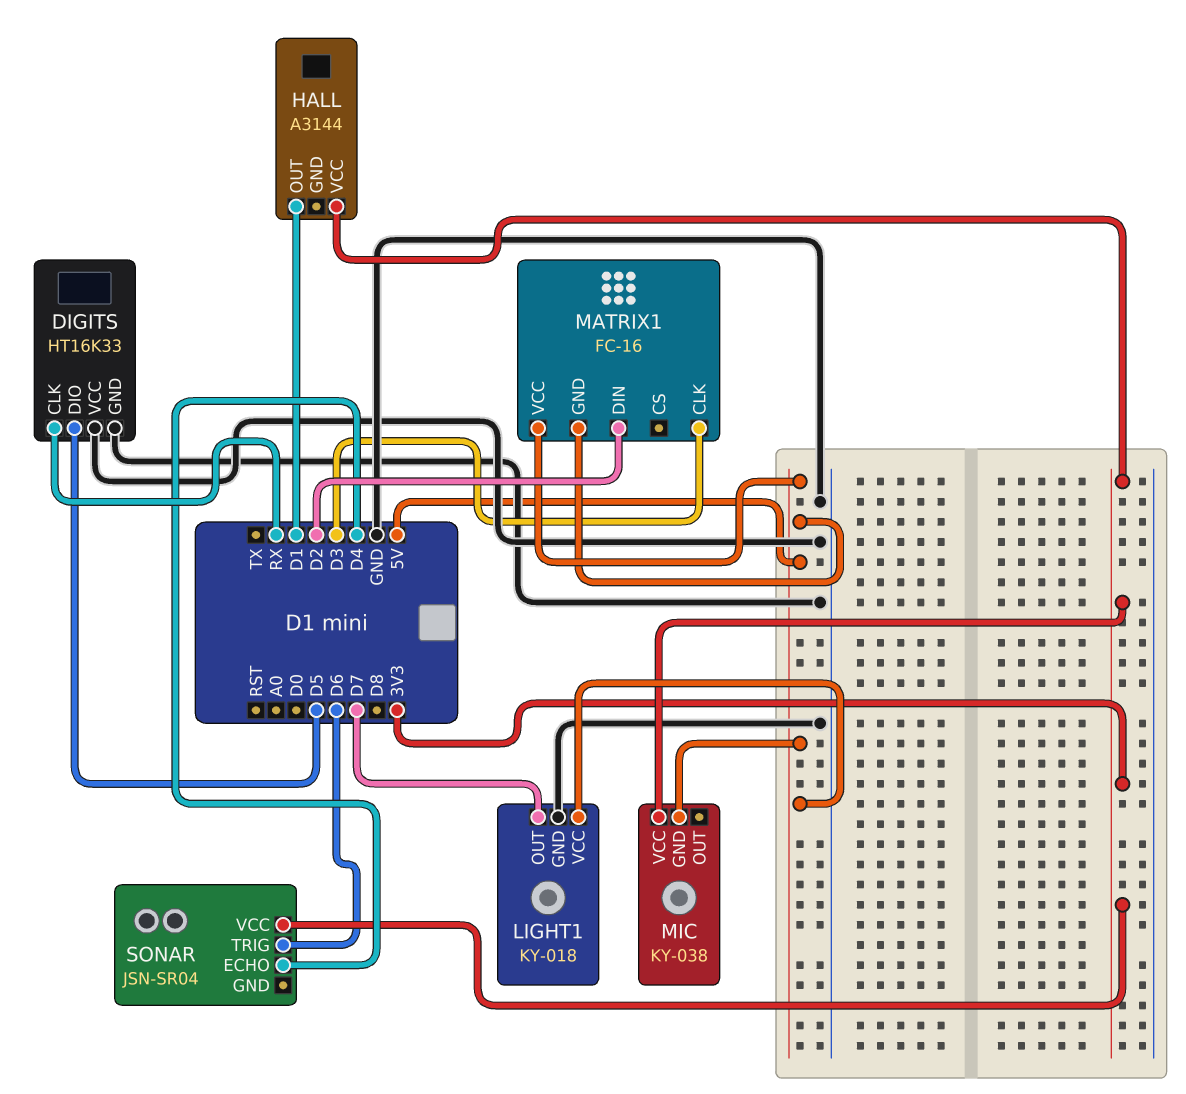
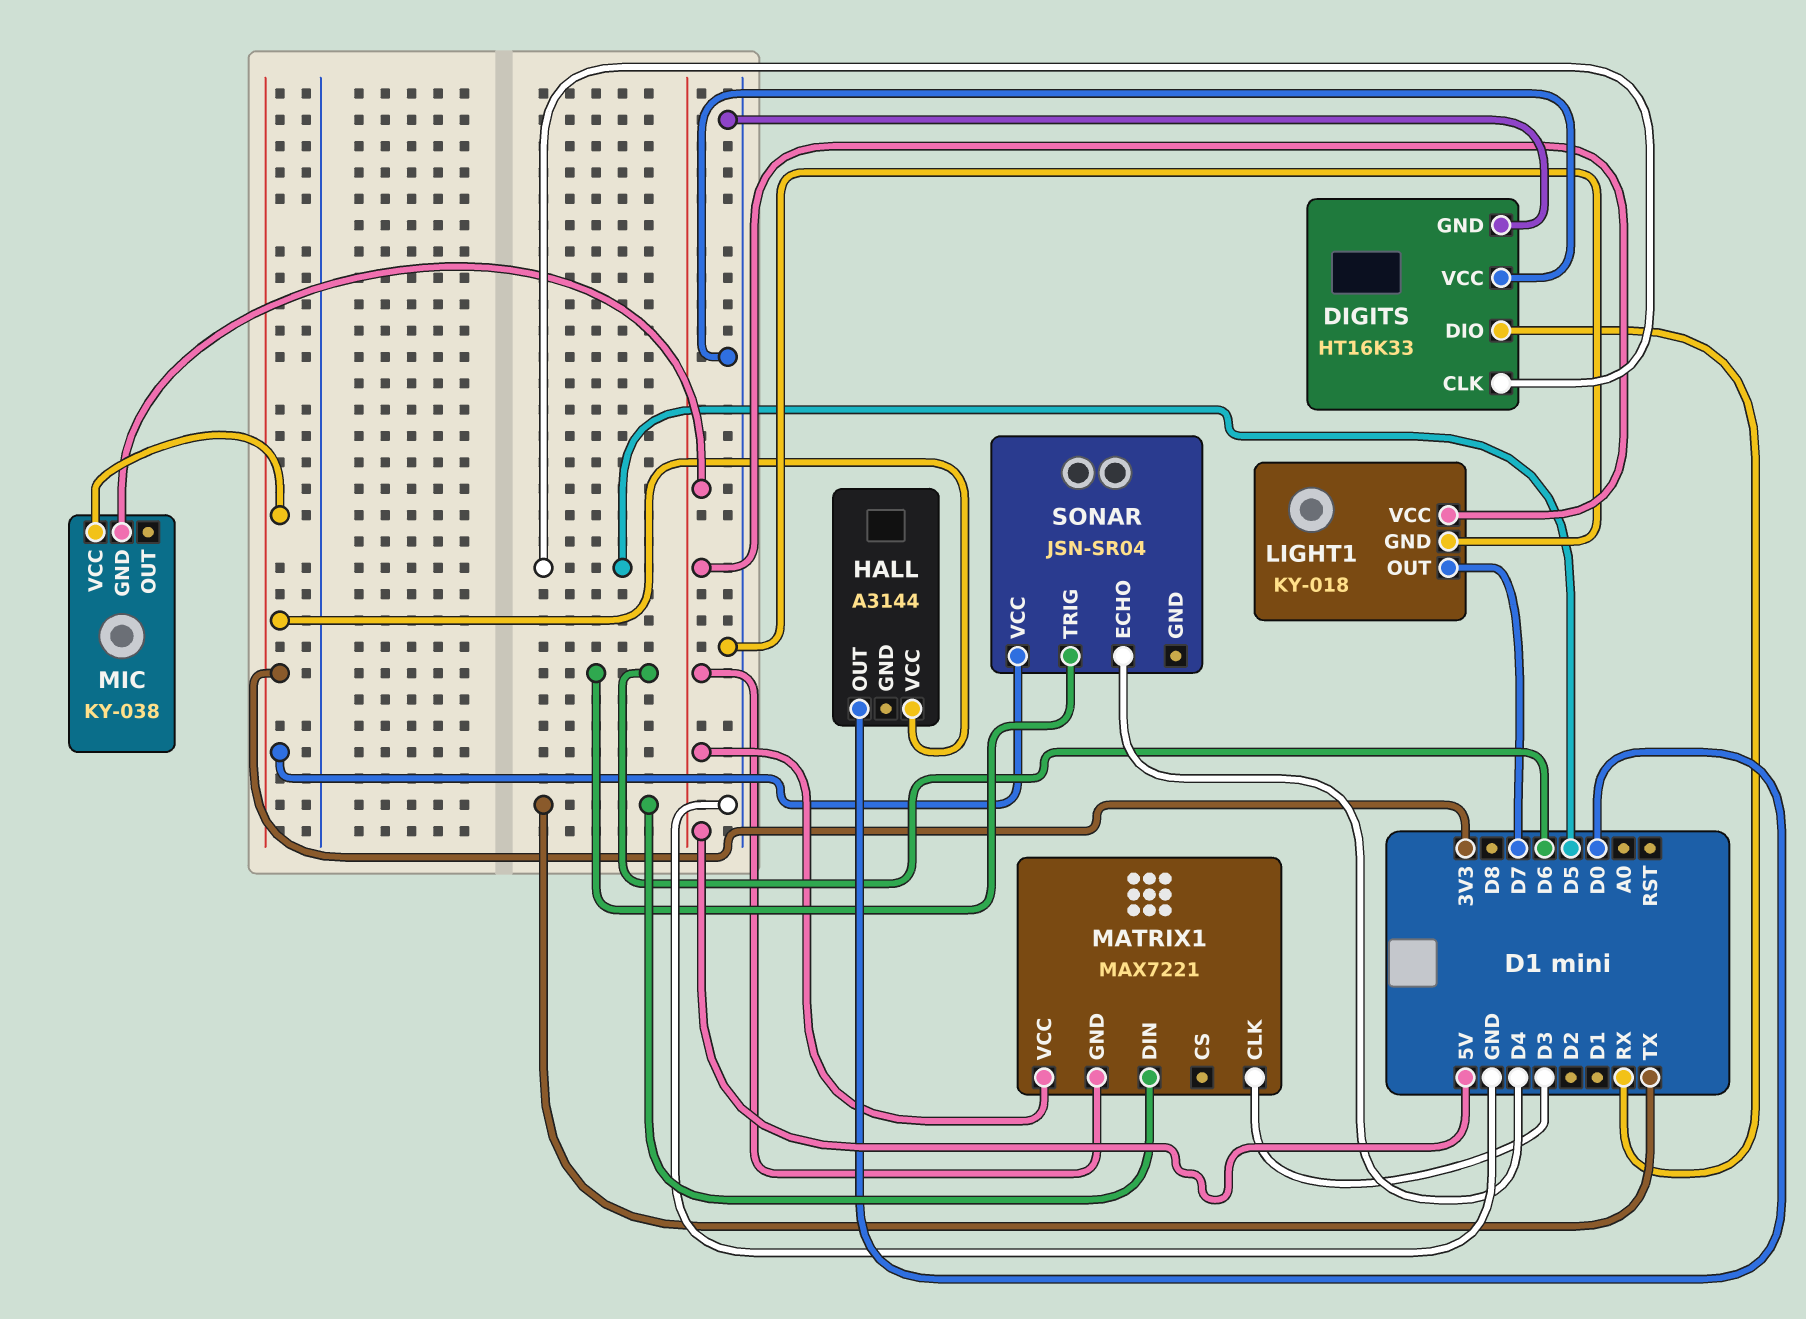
DIGITS pin CLK: RX -> D5
DIGITS pin DIO: D5 -> RX
HALL pin OUT: D1 -> D0
MATRIX1: FC-16 -> MAX7221
MATRIX1 pin DIN: D2 -> TX

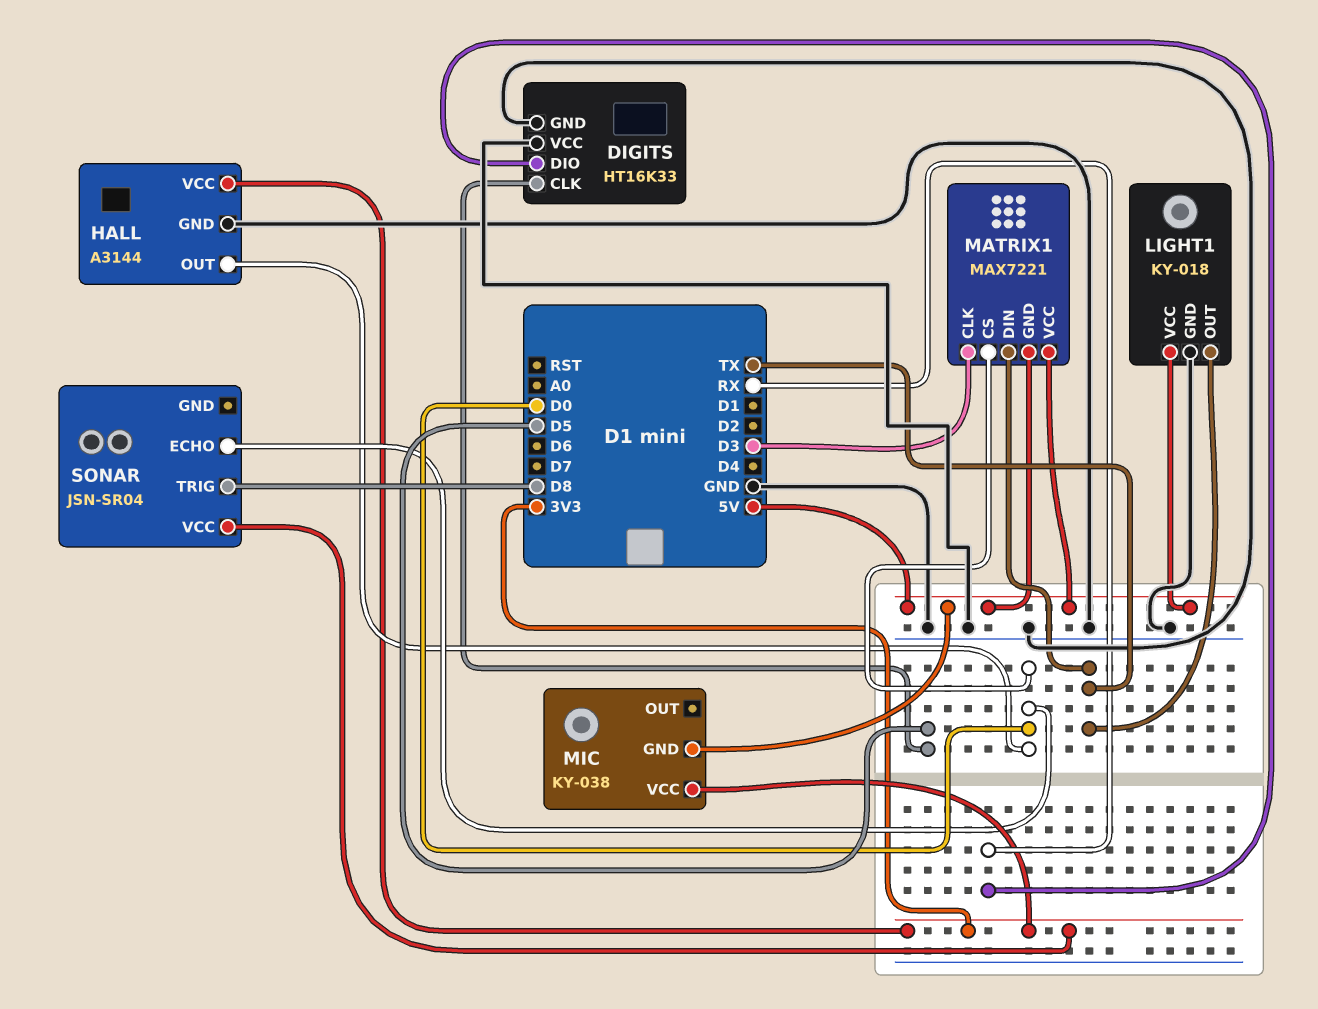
HALL pin GND: none -> GND
LIGHT1 pin OUT: D7 -> TX
MATRIX1 pin CS: none -> D0
SONAR pin ECHO: D4 -> D0
SONAR pin TRIG: D6 -> D8

